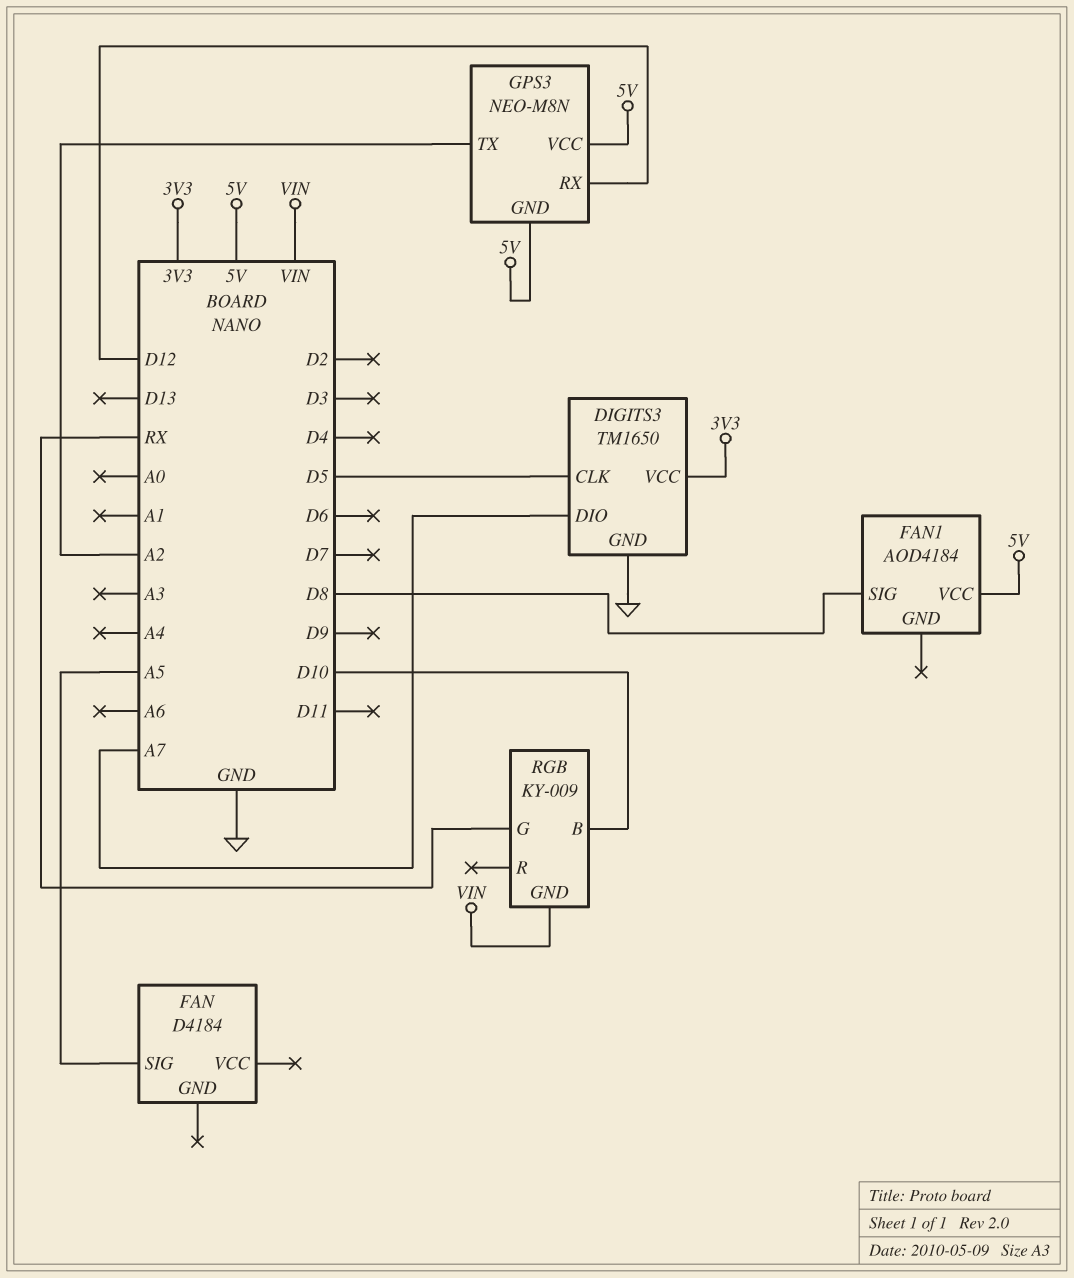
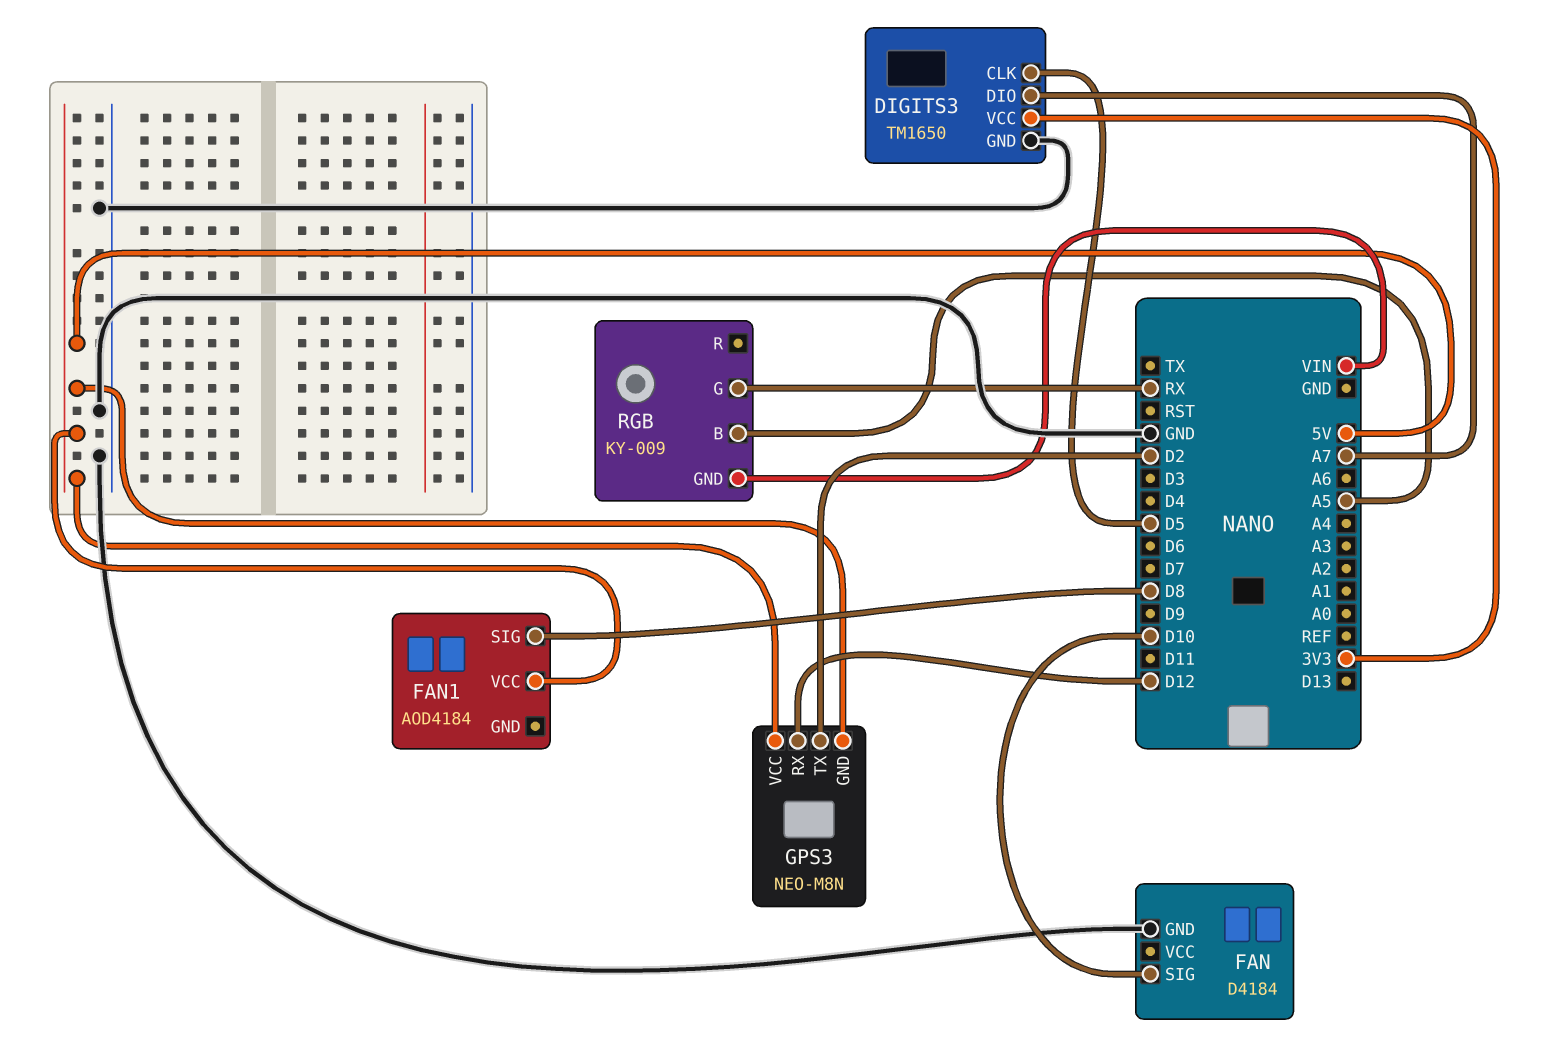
FAN pin GND: none -> GND
FAN pin SIG: A5 -> D10
GPS3 pin TX: A2 -> D2
RGB pin B: D10 -> A5

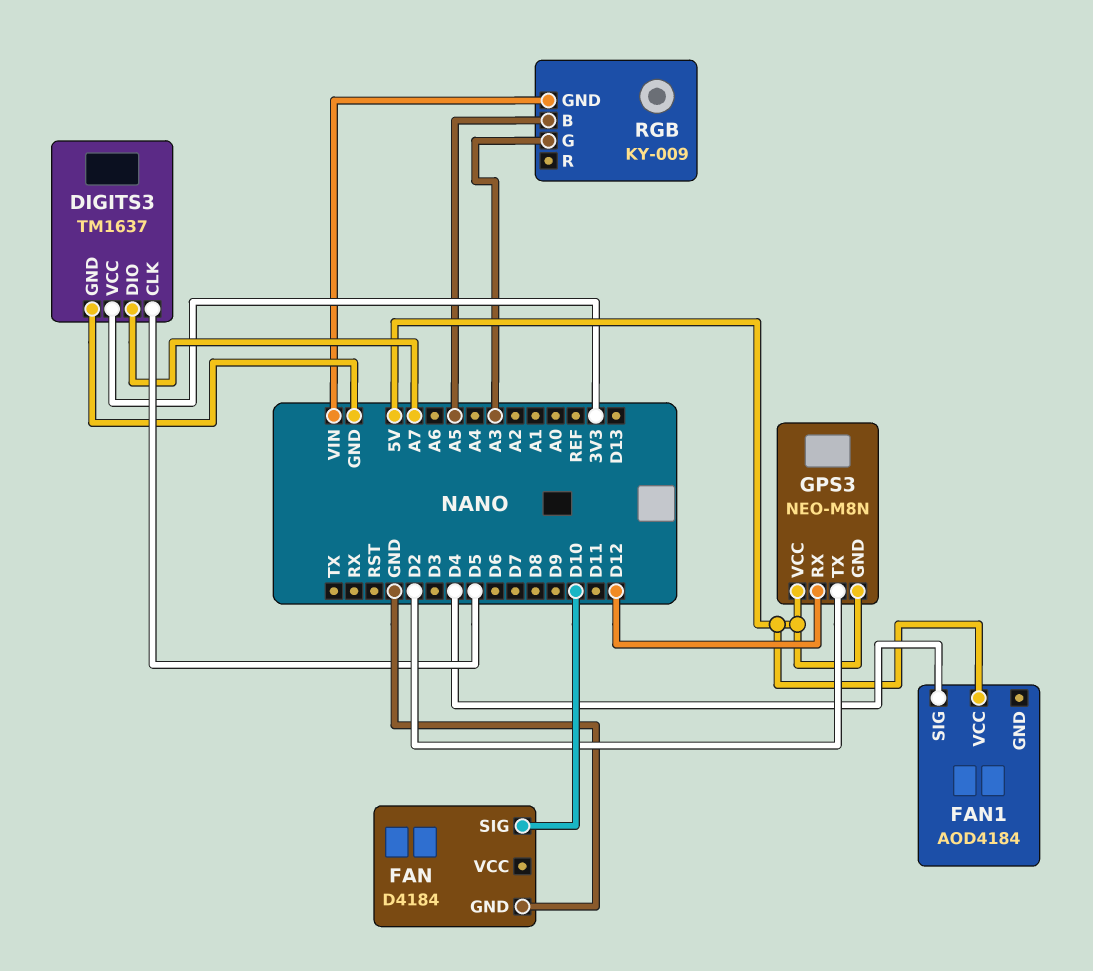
DIGITS3: TM1650 -> TM1637
FAN1 pin SIG: D8 -> D4
RGB pin G: RX -> A3

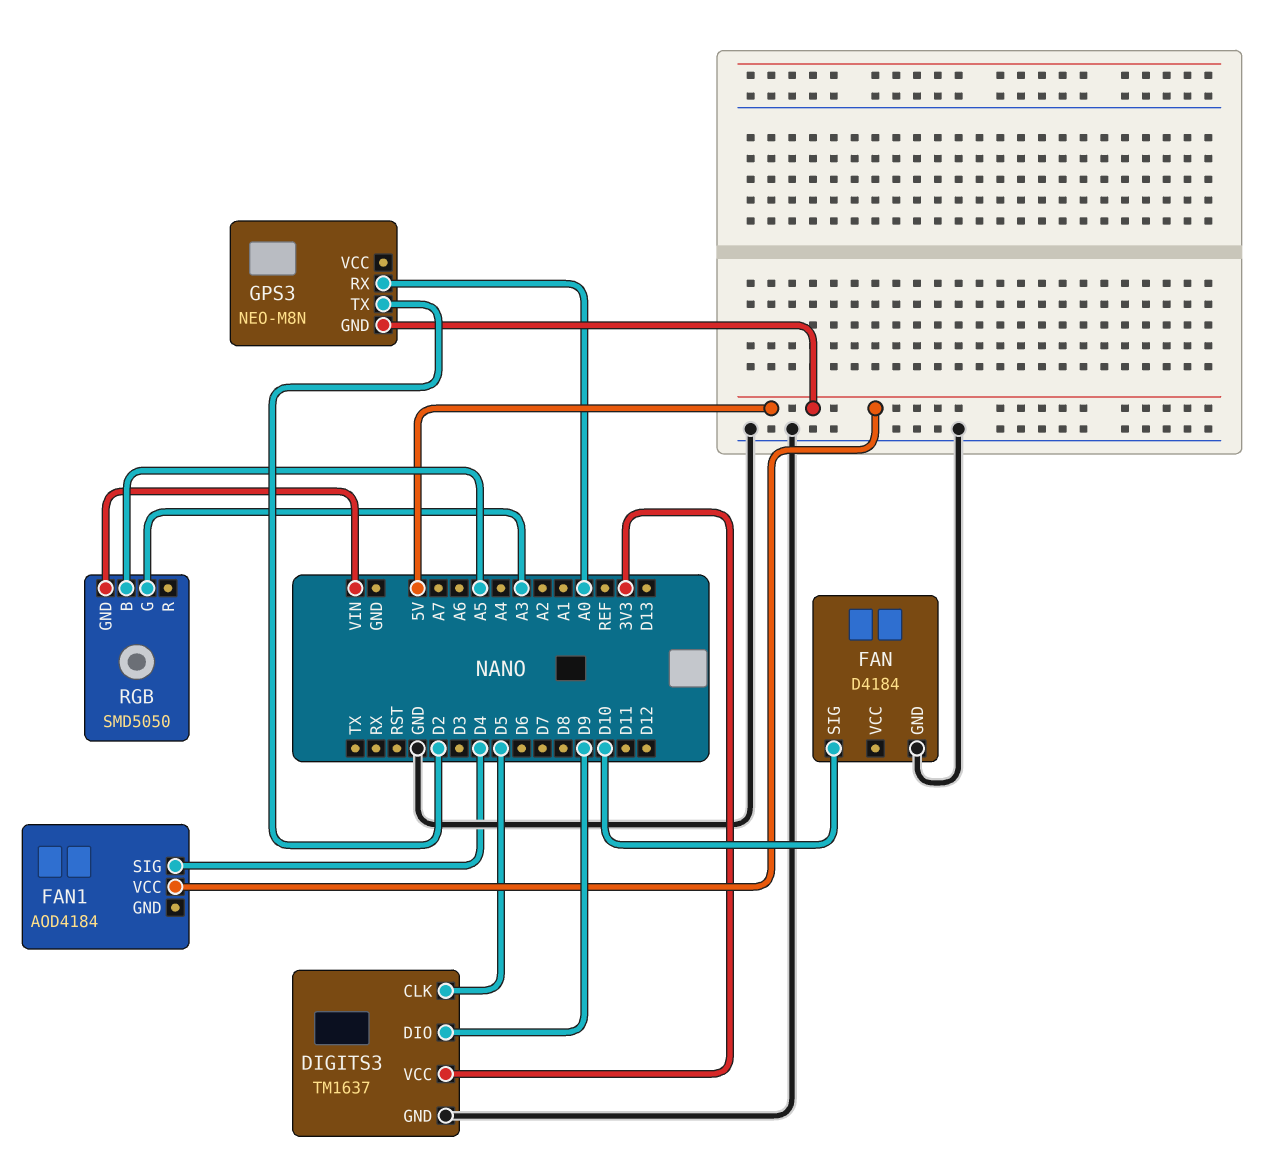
DIGITS3 pin DIO: A7 -> D9
GPS3 pin RX: D12 -> A0
GPS3 pin VCC: 5V -> none
RGB: KY-009 -> SMD5050

